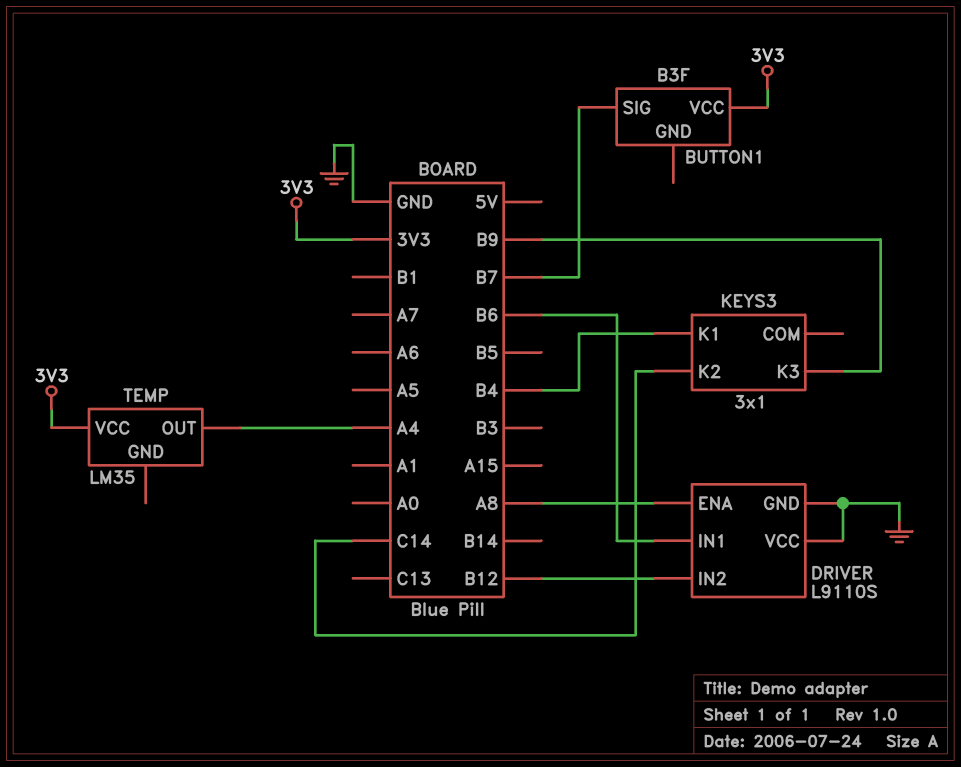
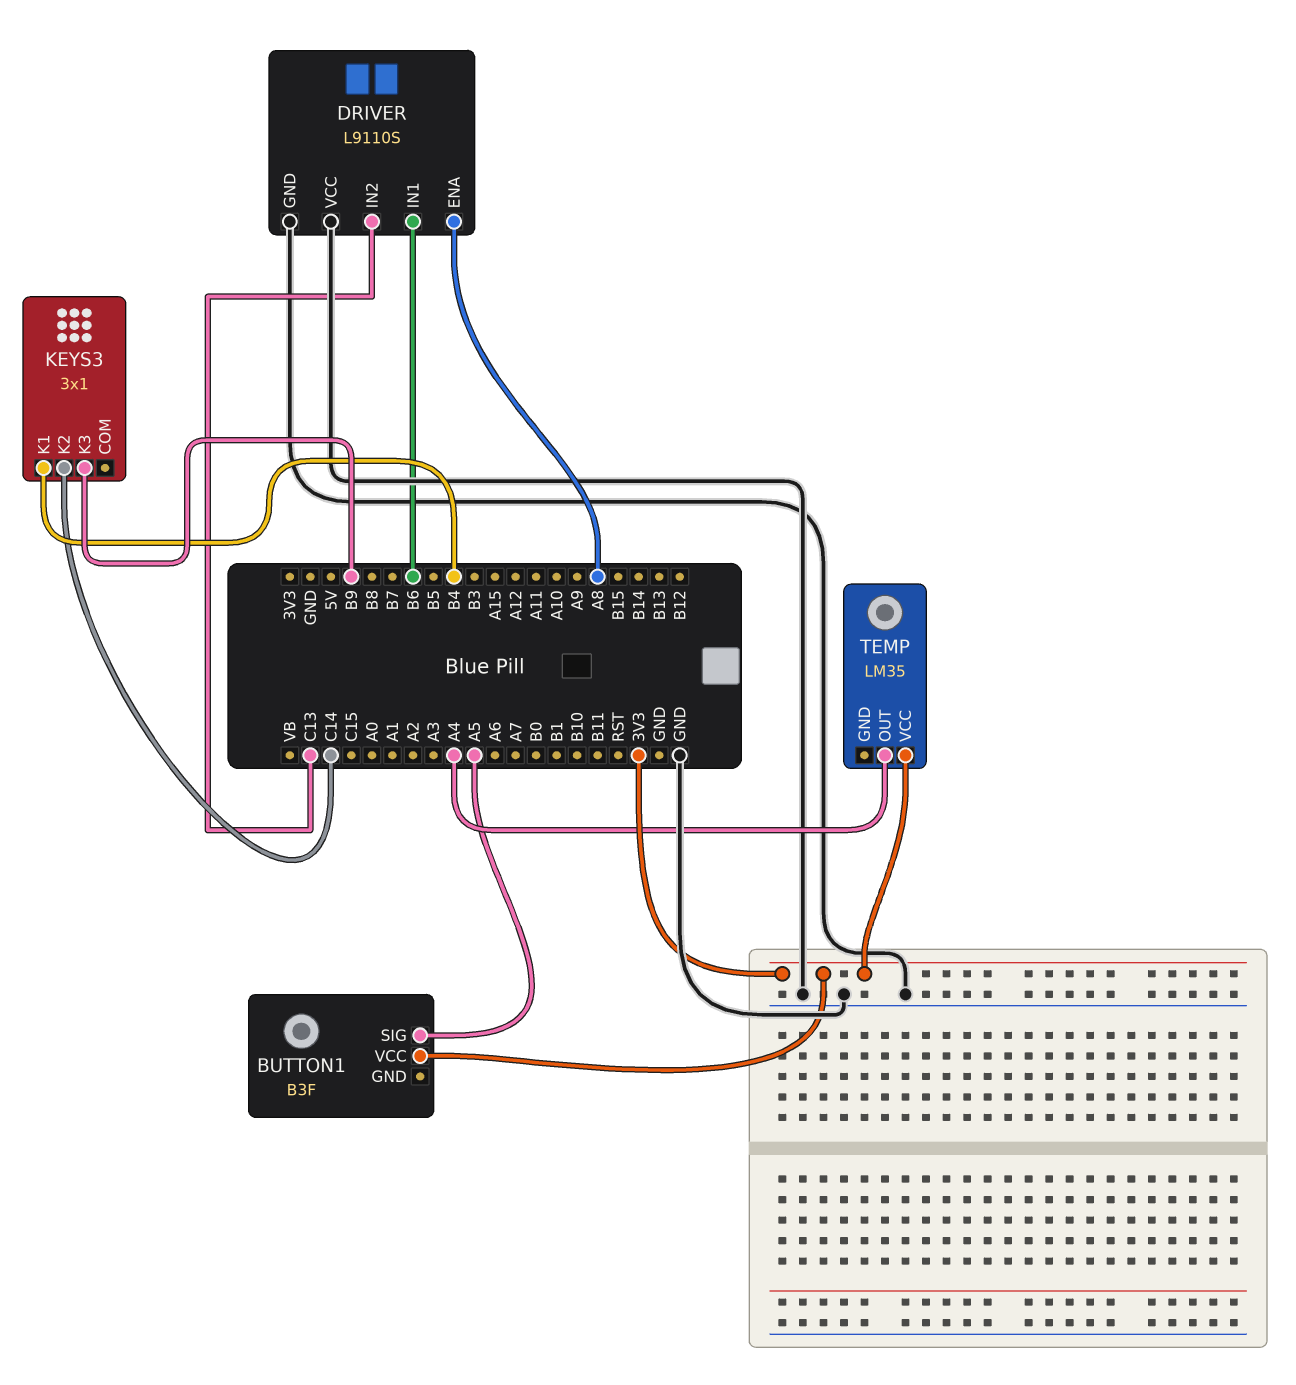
BUTTON1 pin SIG: B7 -> A5
DRIVER pin IN2: B12 -> C13

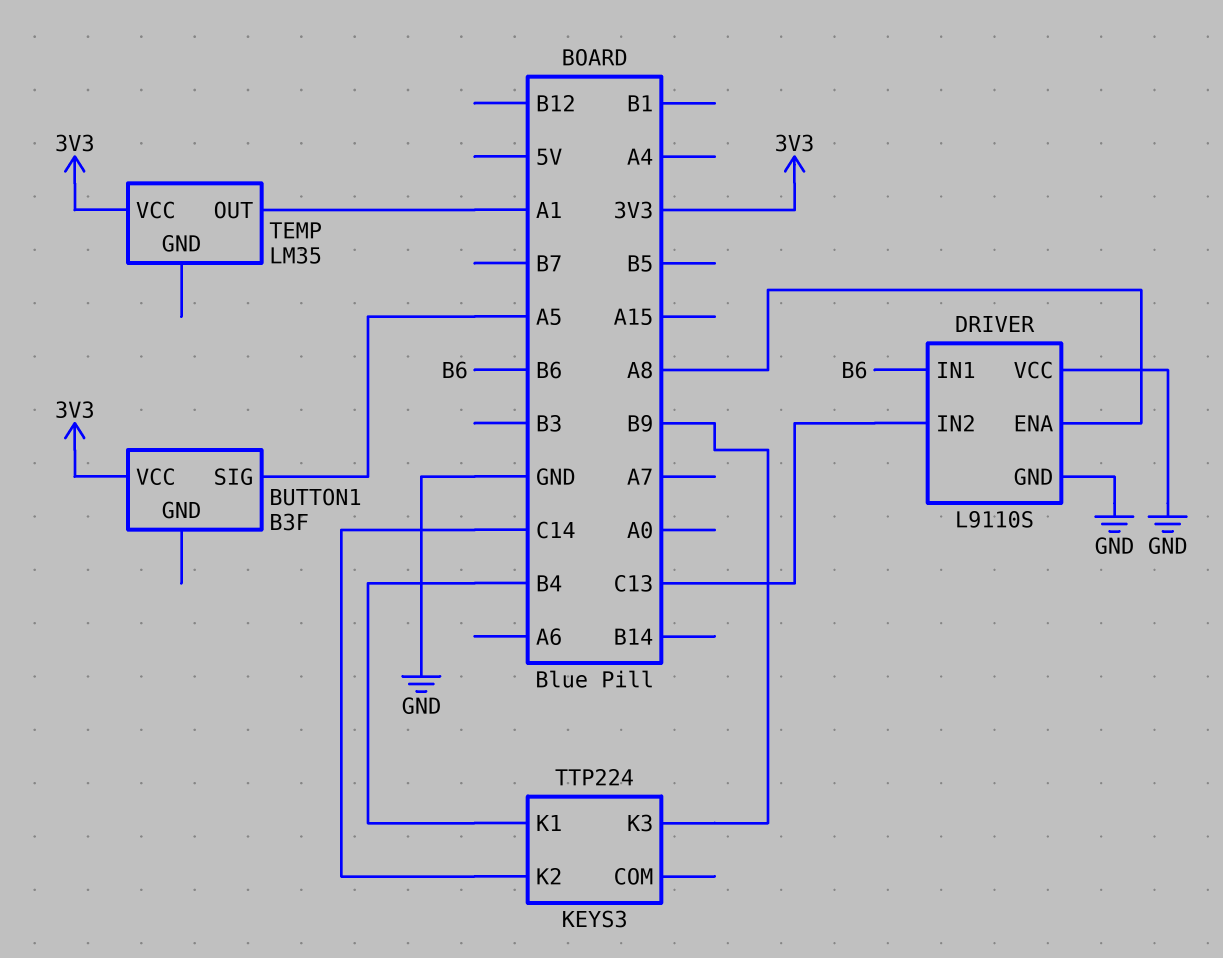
KEYS3: 3x1 -> TTP224
TEMP pin OUT: A4 -> A1

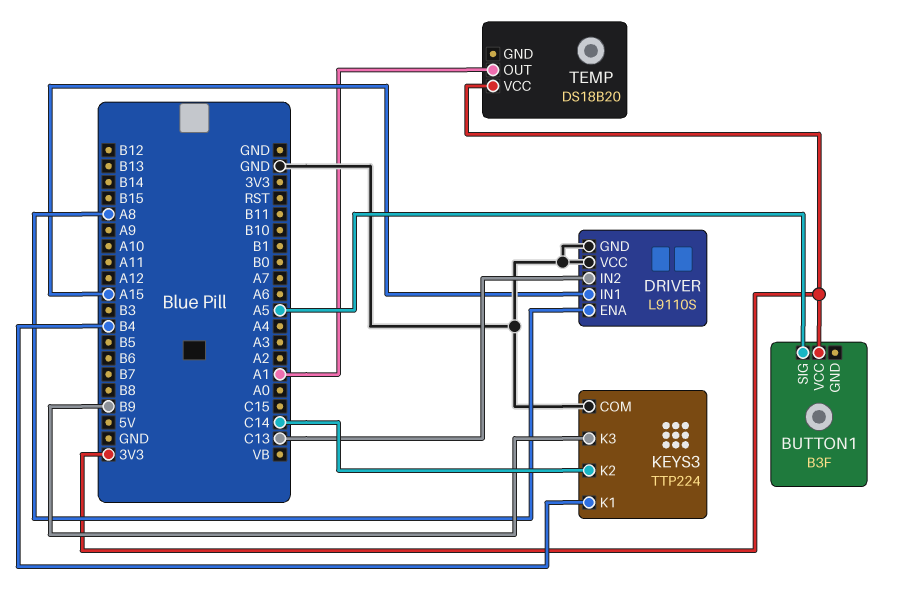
DRIVER pin IN1: B6 -> A15
KEYS3 pin COM: none -> GND
TEMP: LM35 -> DS18B20

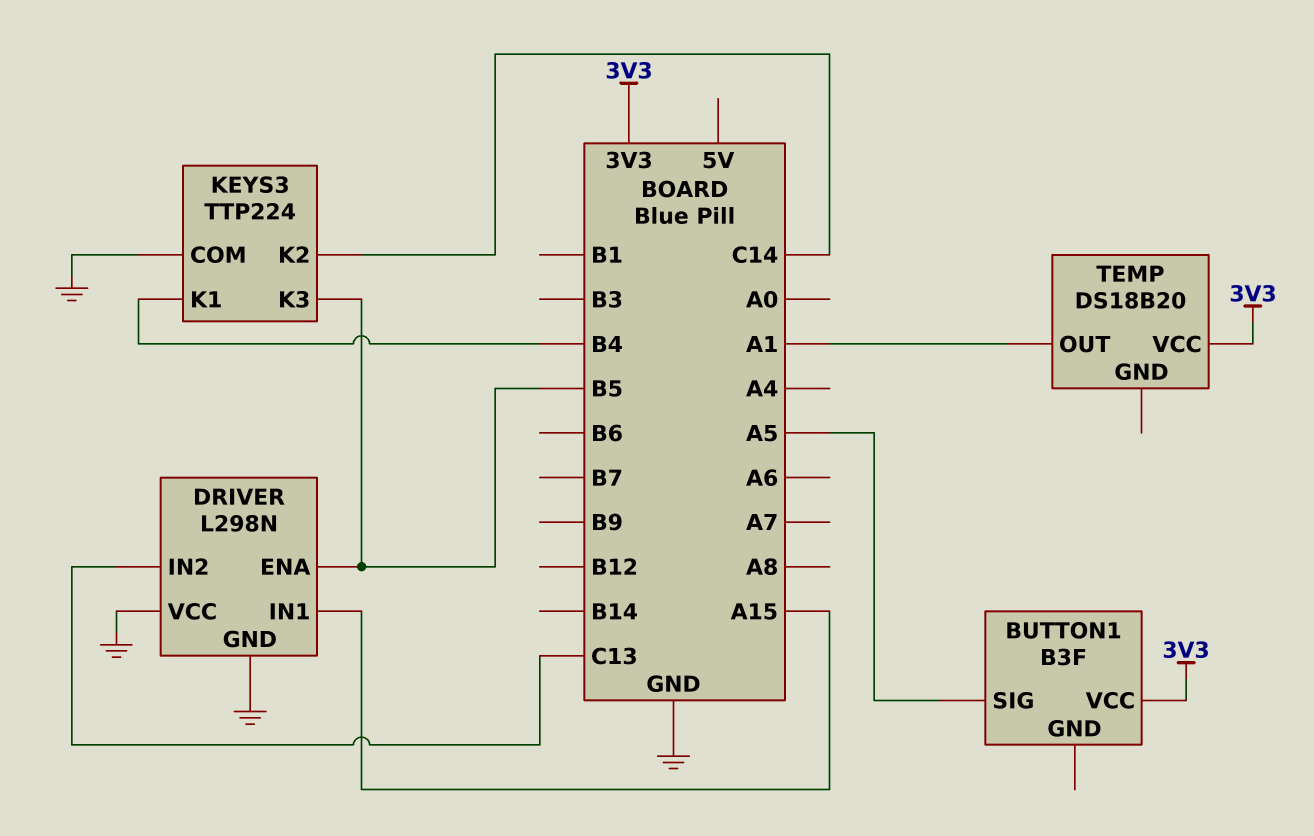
DRIVER: L9110S -> L298N
DRIVER pin ENA: A8 -> B5
KEYS3 pin K3: B9 -> B5

